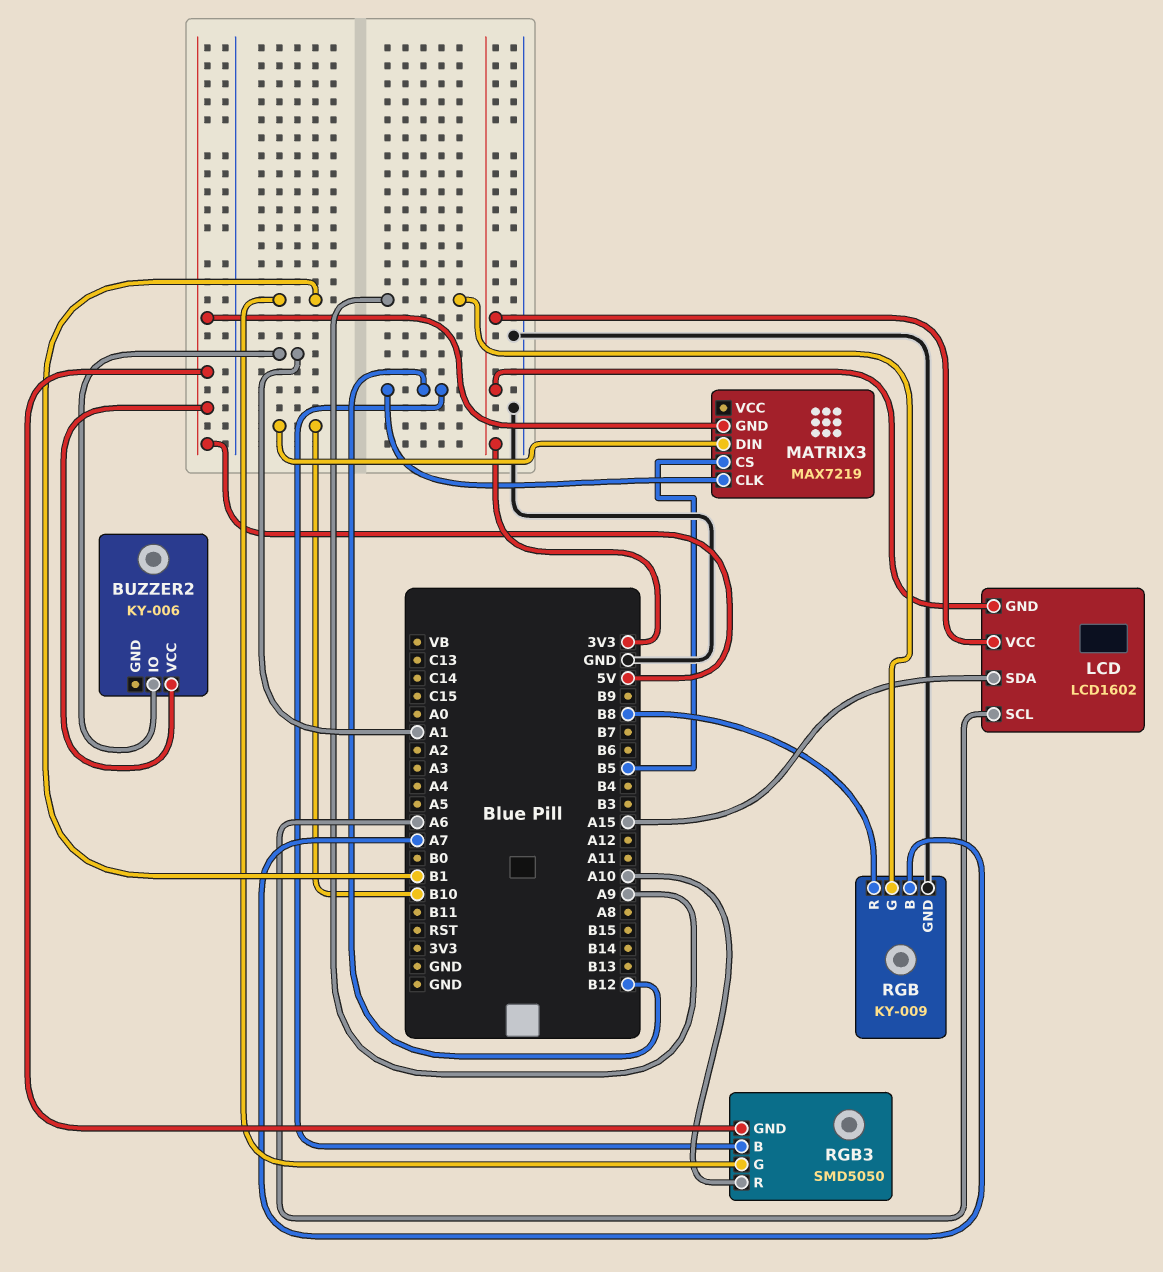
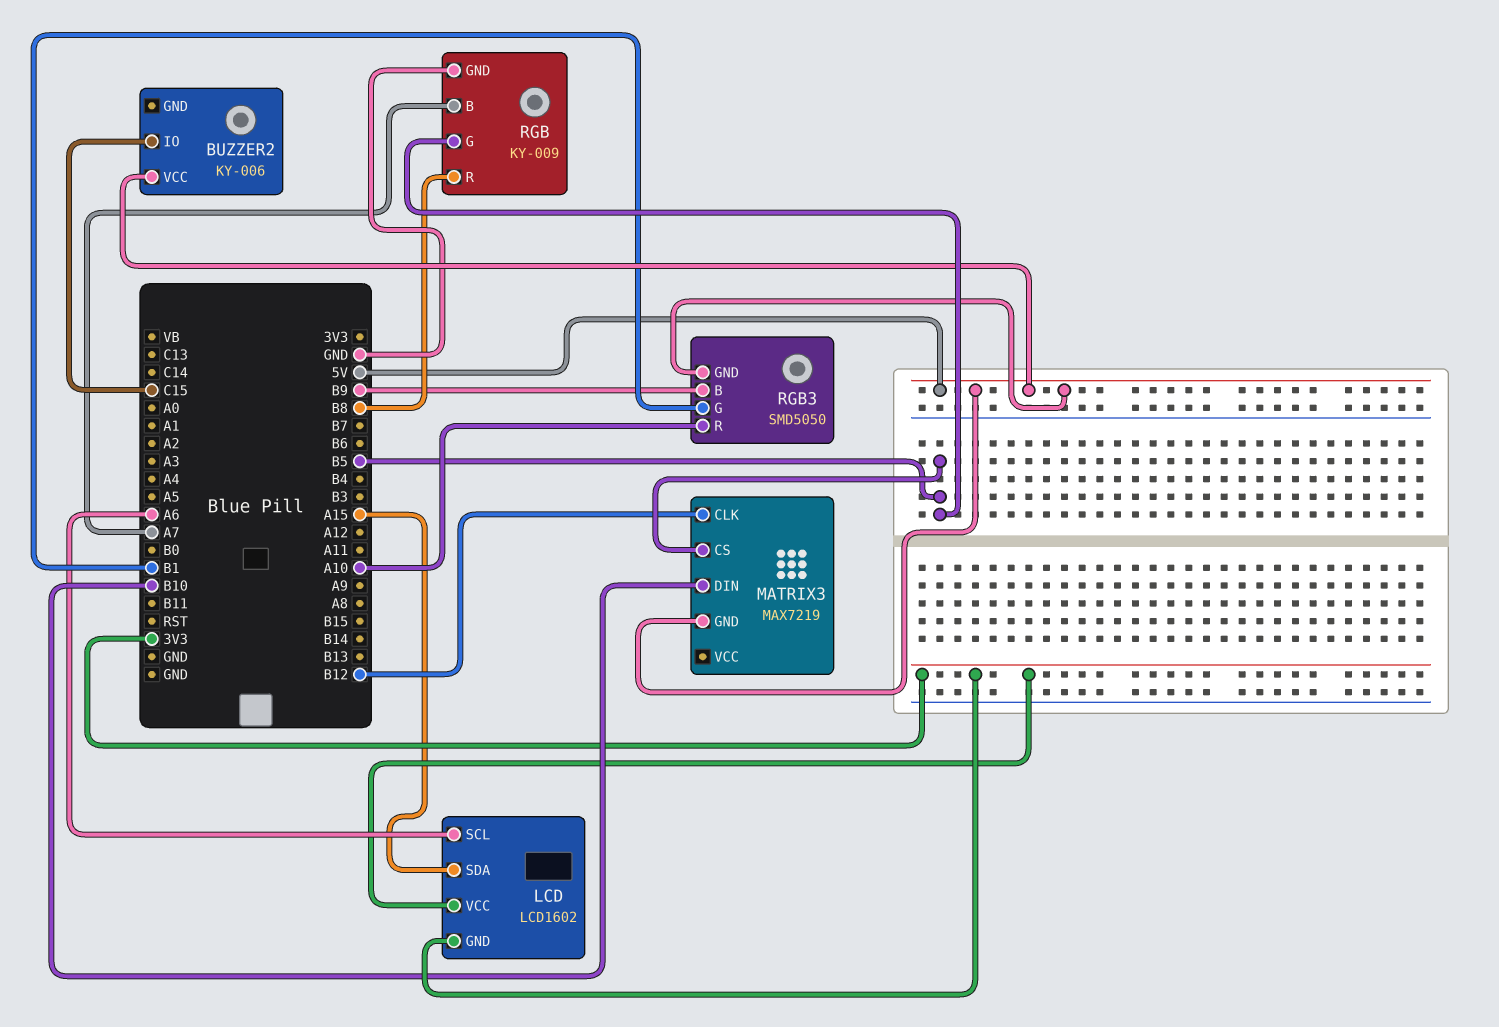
BUZZER2 pin IO: A1 -> C15
RGB pin G: A9 -> B5
RGB3 pin B: B12 -> B9

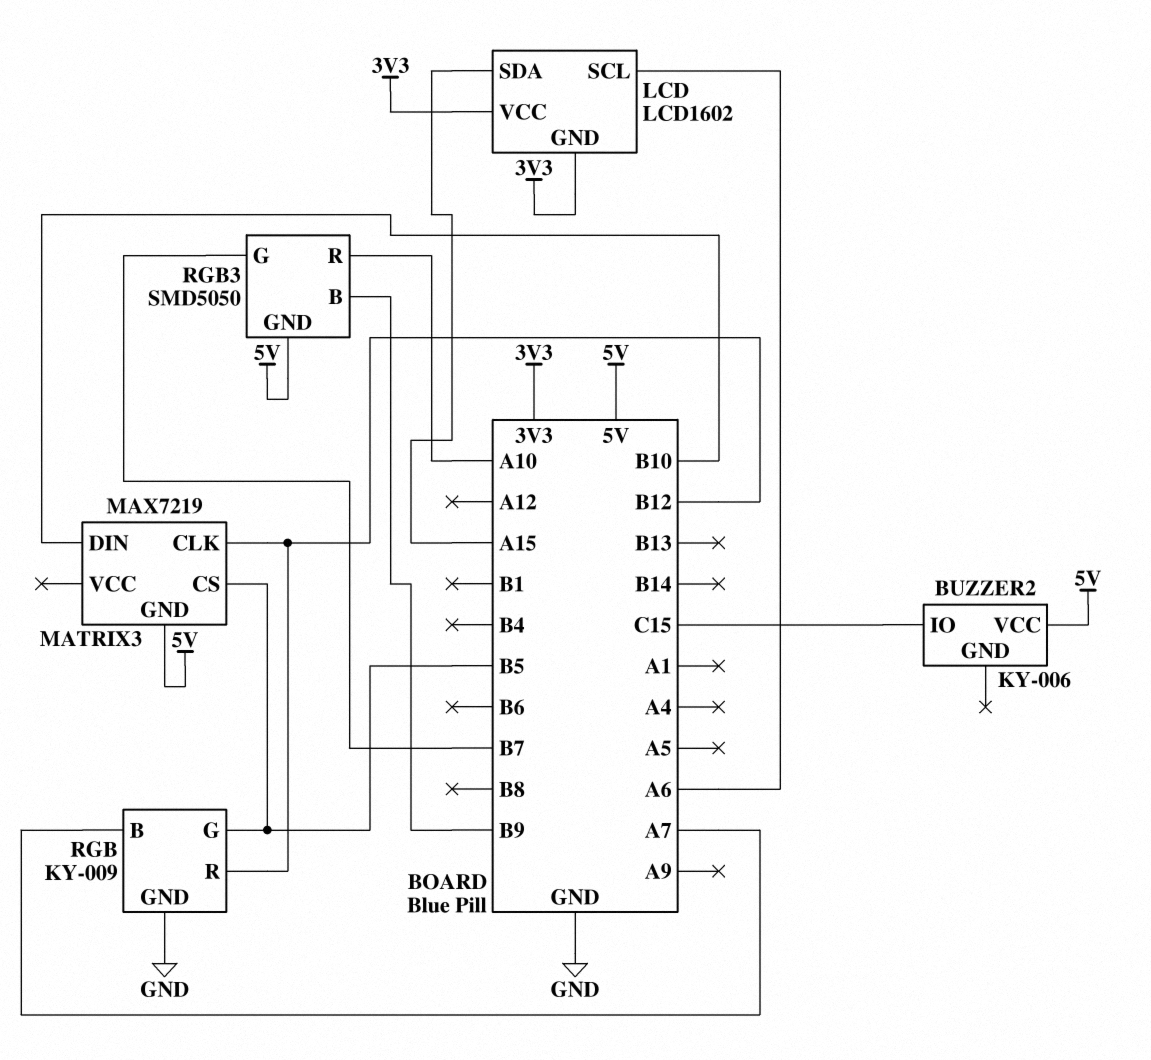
RGB pin R: B8 -> B12
RGB3 pin G: B1 -> B7

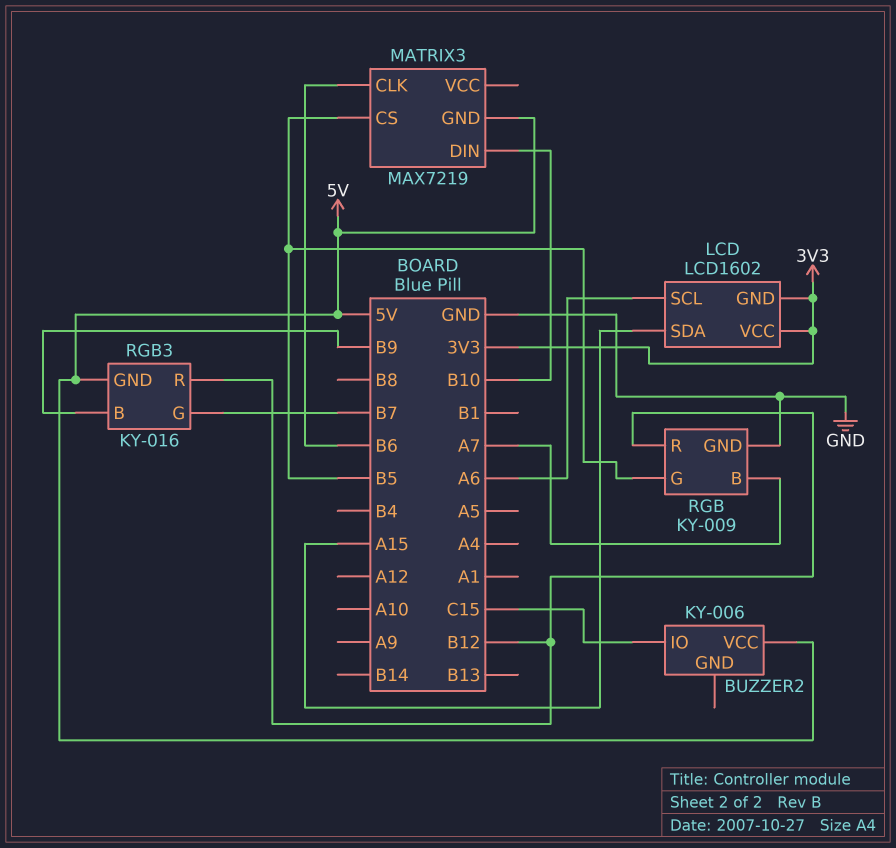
MATRIX3 pin CLK: B12 -> B6
RGB3: SMD5050 -> KY-016
RGB3 pin R: A10 -> B12

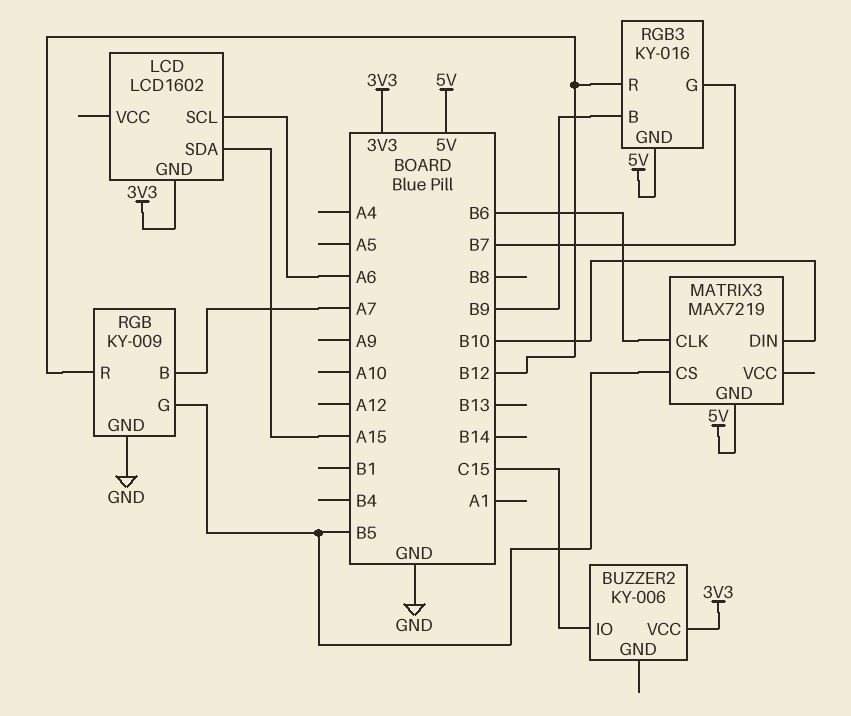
BUZZER2 pin VCC: 5V -> 3V3
LCD pin VCC: 3V3 -> none

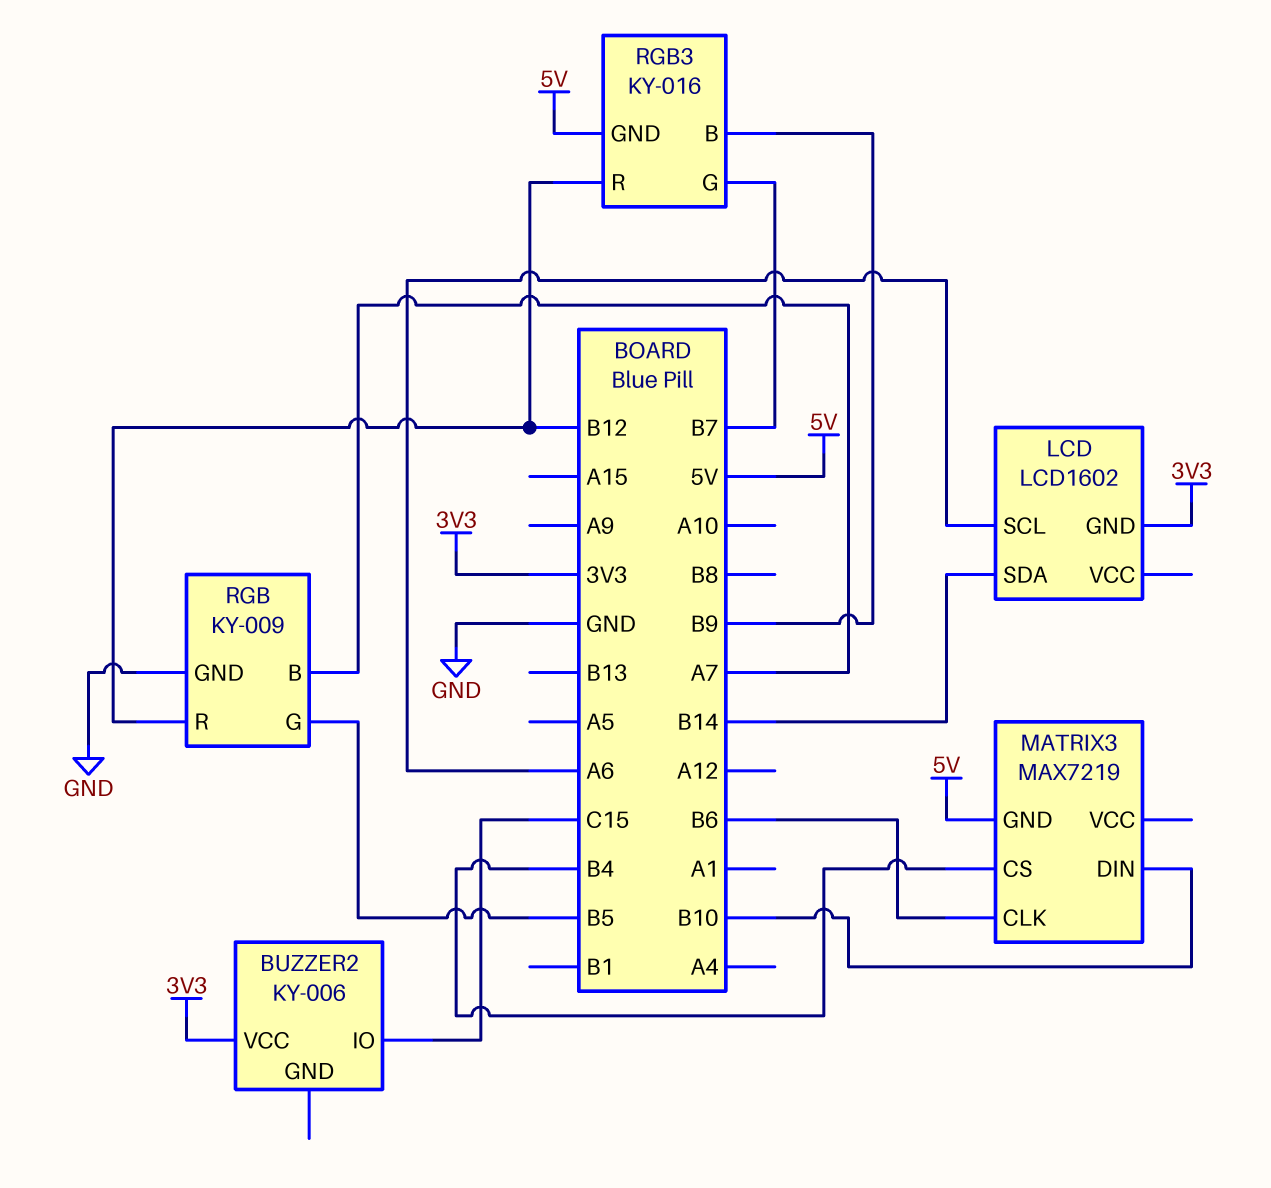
LCD pin SDA: A15 -> B14
MATRIX3 pin CS: B5 -> B4

